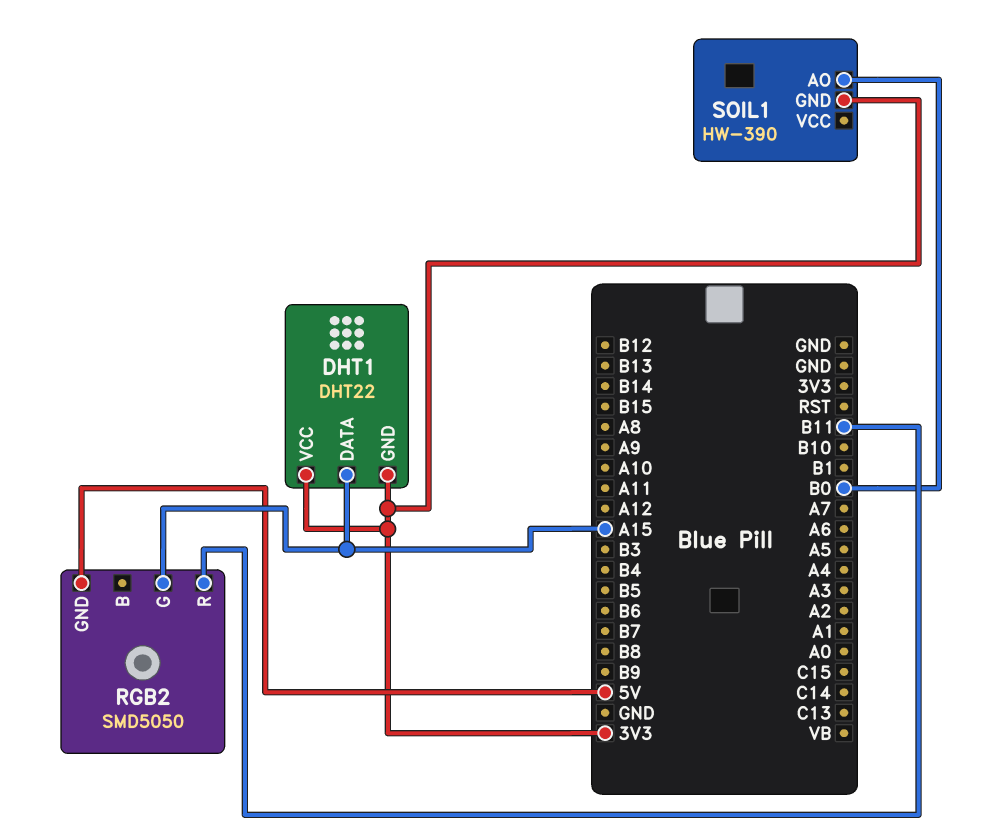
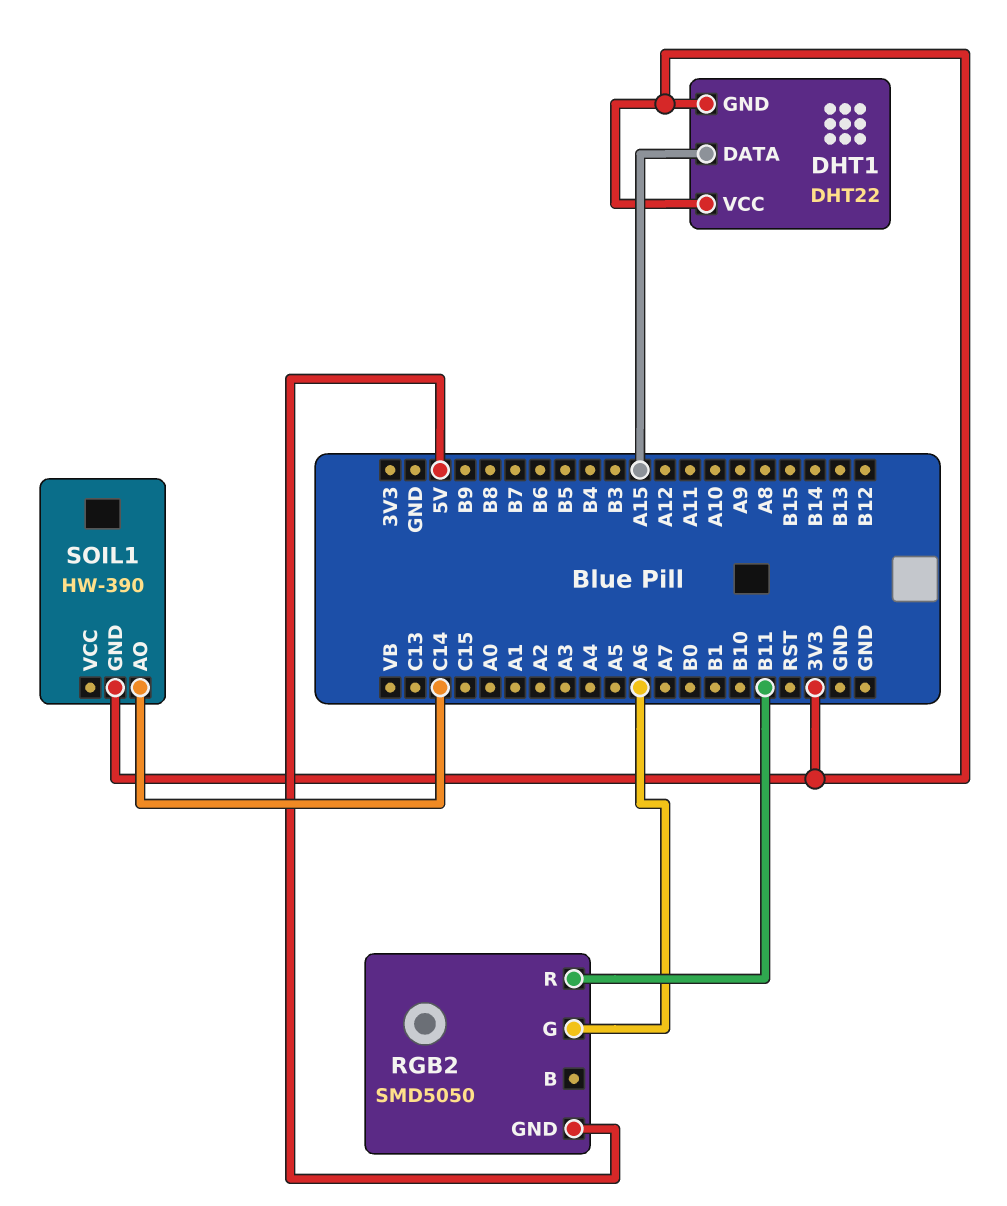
RGB2 pin G: A15 -> A6
SOIL1 pin AO: B0 -> C14

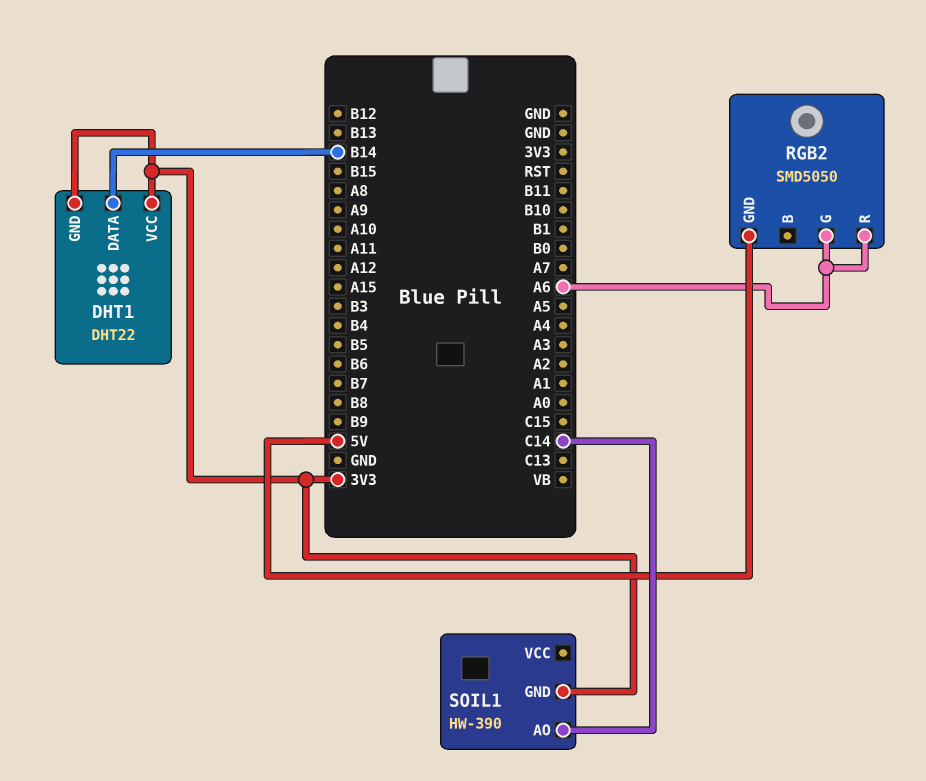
DHT1 pin DATA: A15 -> B14
RGB2 pin R: B11 -> A6

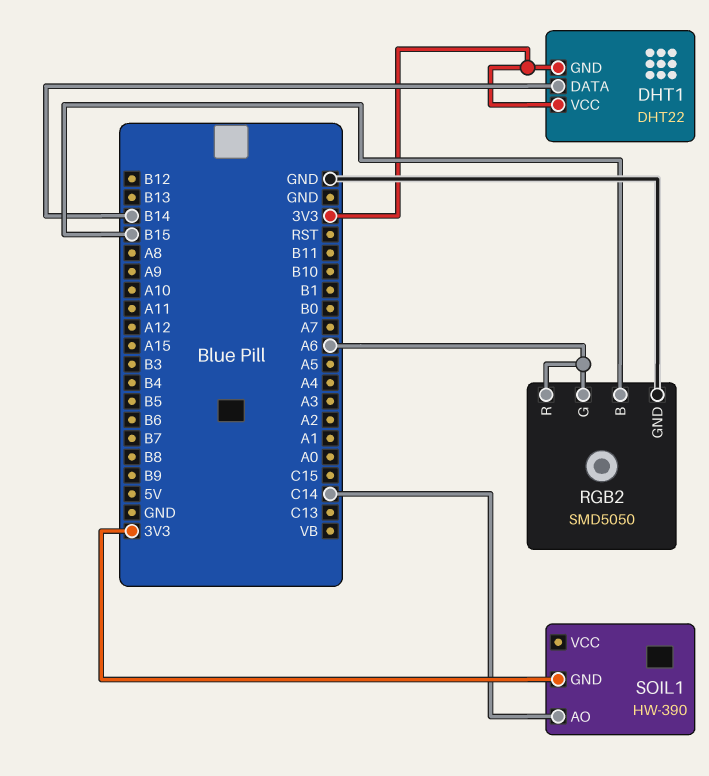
RGB2 pin B: none -> B15
RGB2 pin GND: 5V -> GND

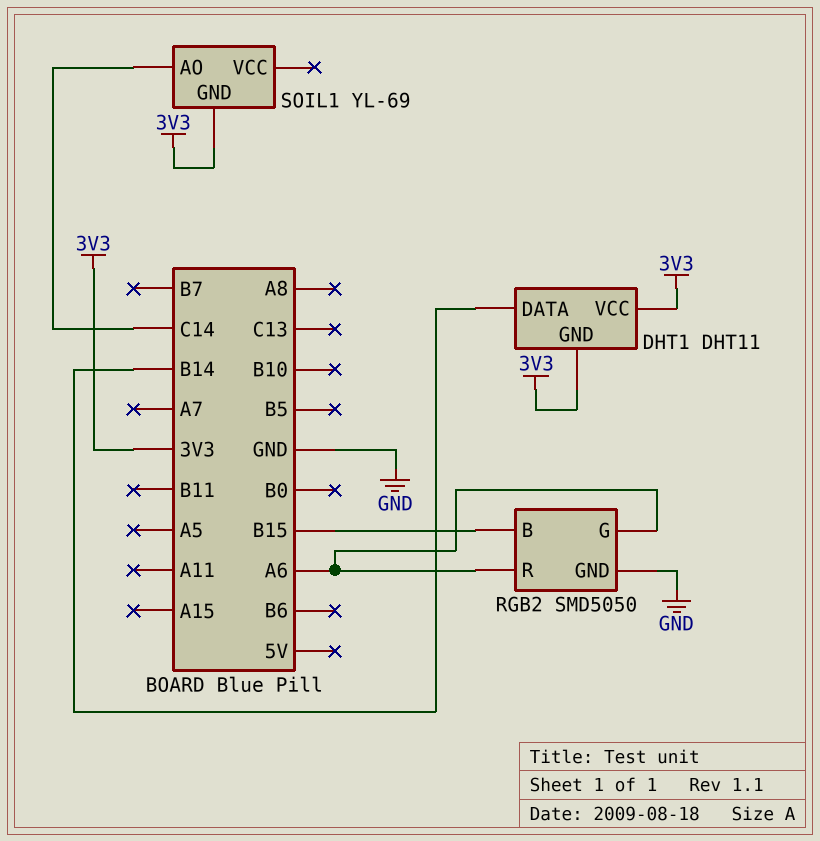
DHT1: DHT22 -> DHT11
SOIL1: HW-390 -> YL-69

